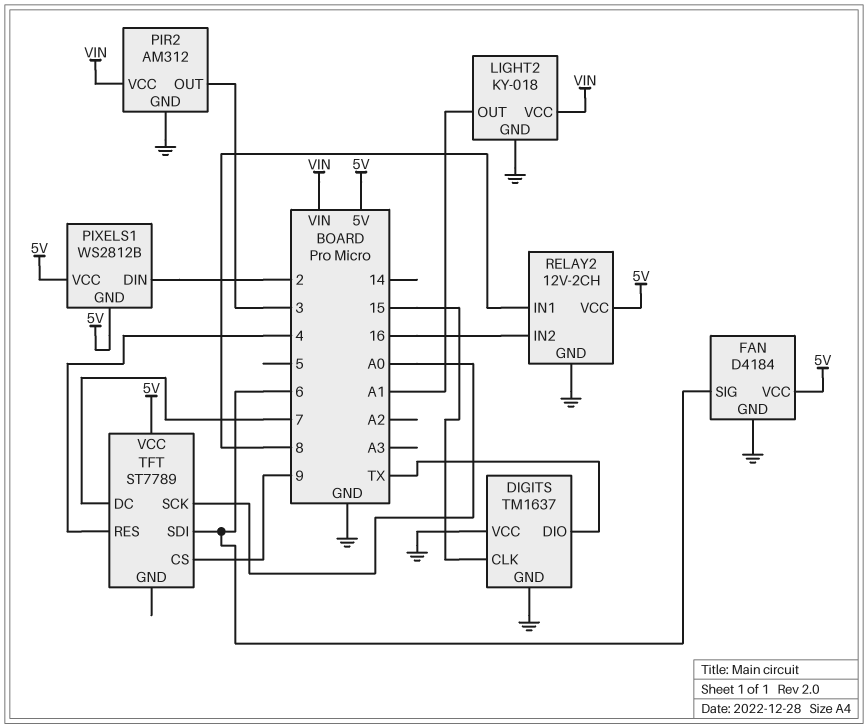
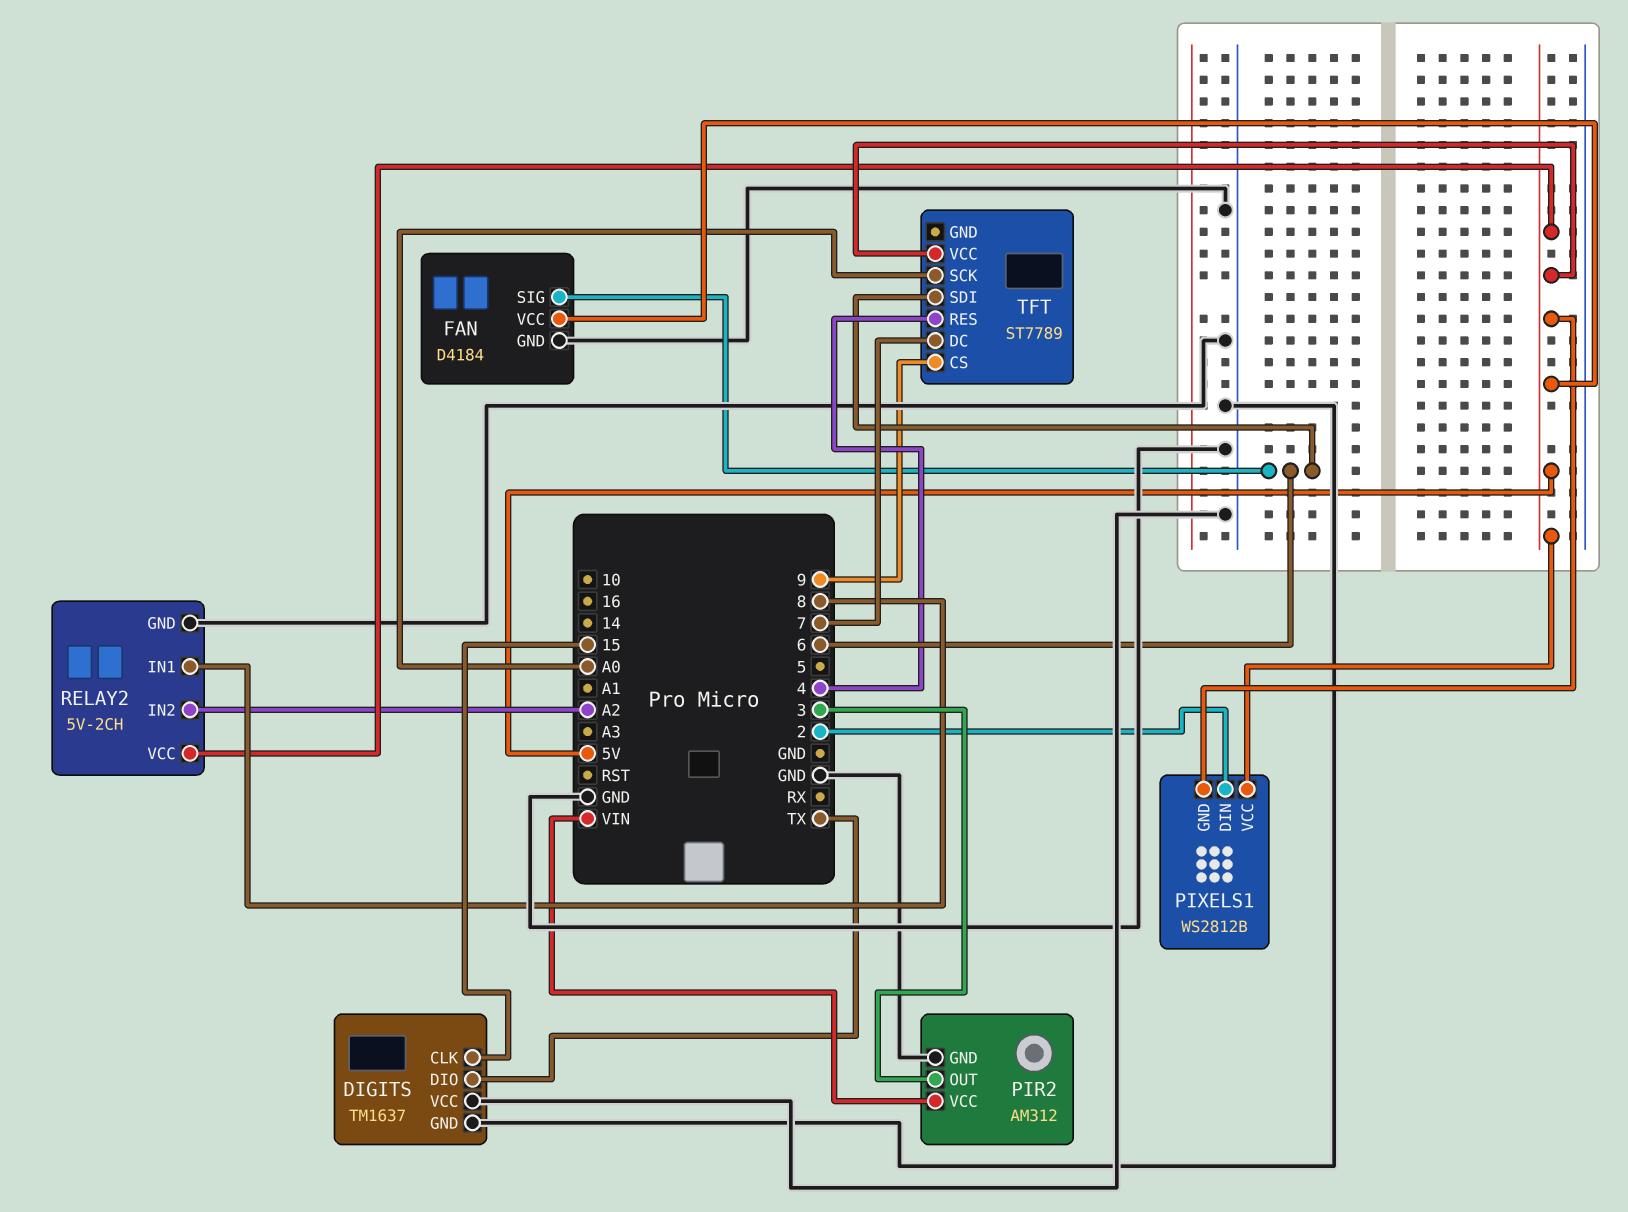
LIGHT2: KY-018 -> none
LIGHT2 pin GND: GND -> none
LIGHT2 pin OUT: A1 -> none
LIGHT2 pin VCC: VIN -> none
RELAY2: 12V-2CH -> 5V-2CH
RELAY2 pin IN2: 16 -> A2

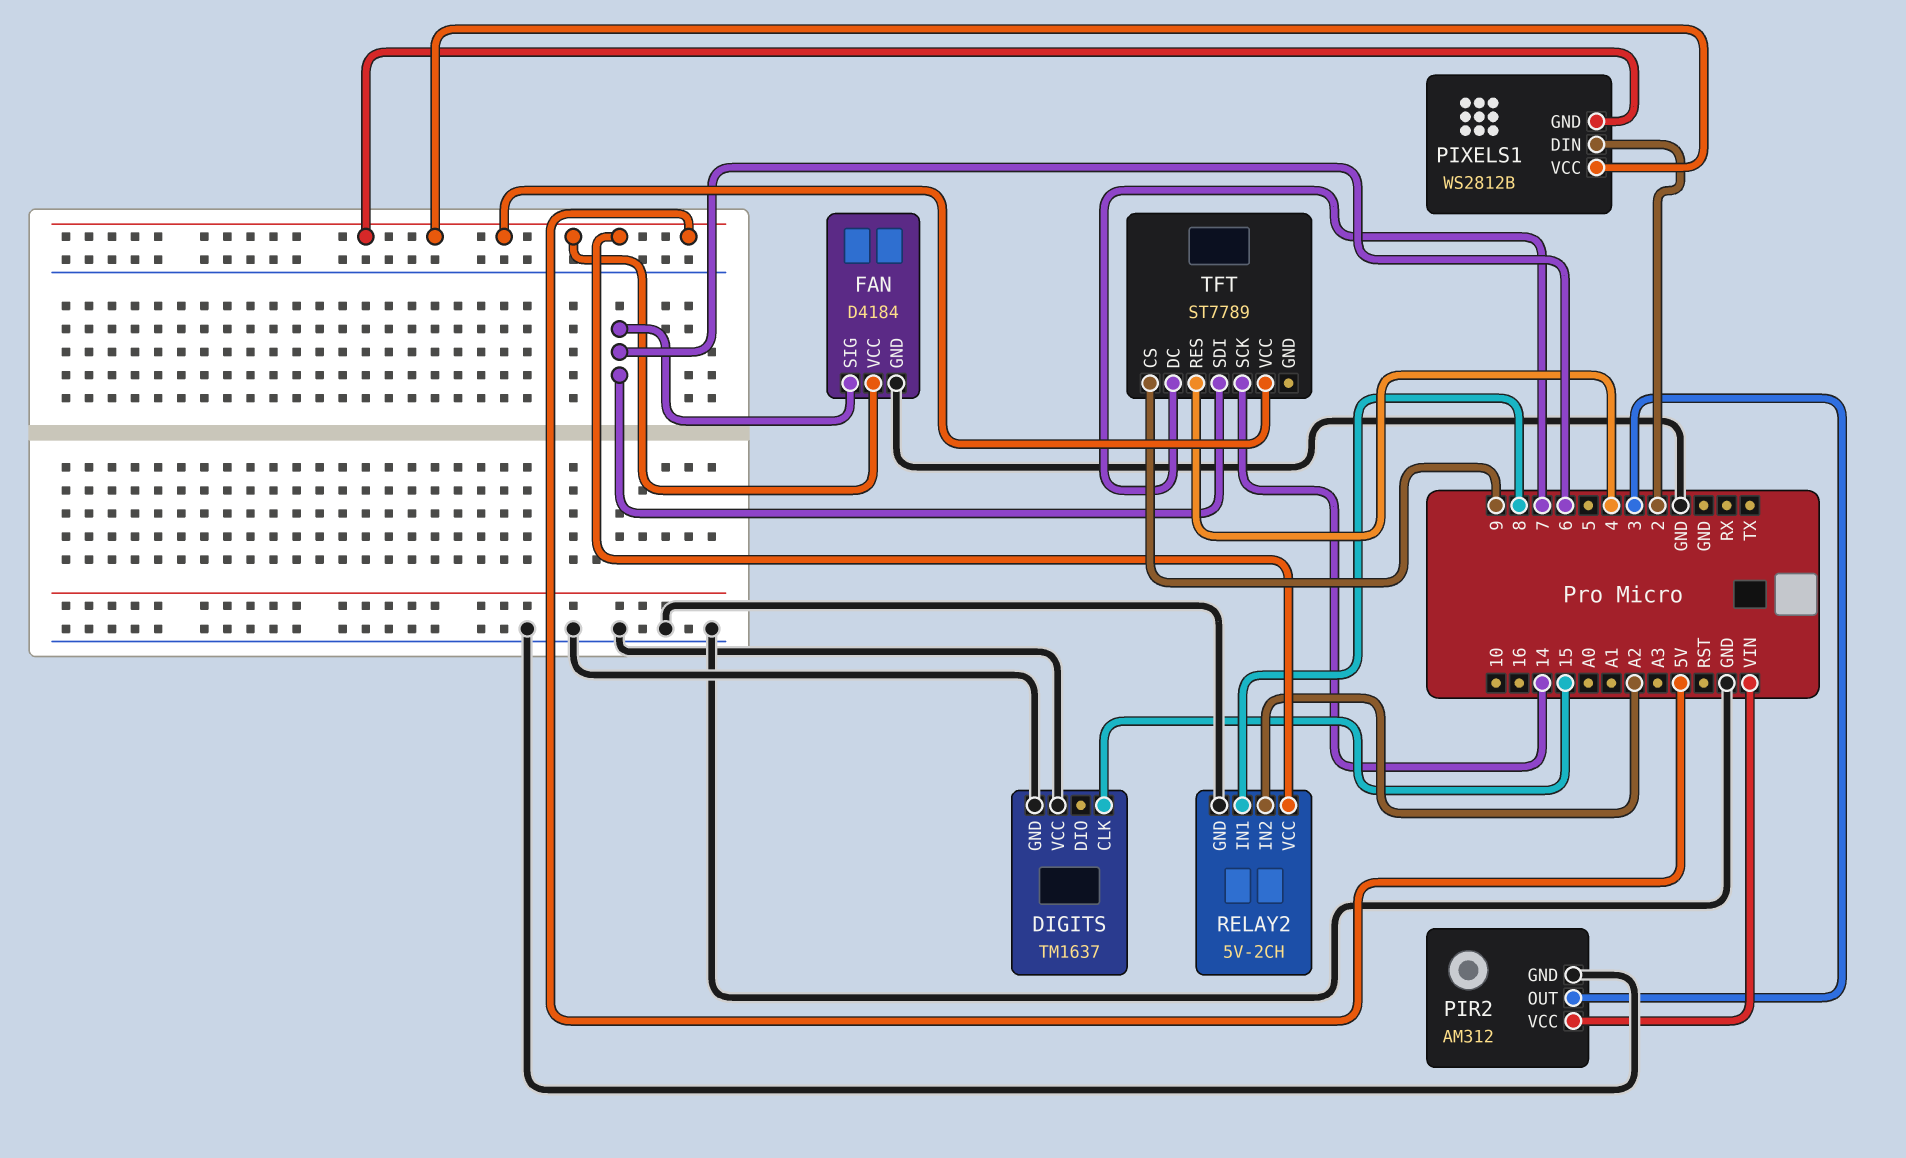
DIGITS pin DIO: TX -> none
TFT pin SCK: A0 -> 14

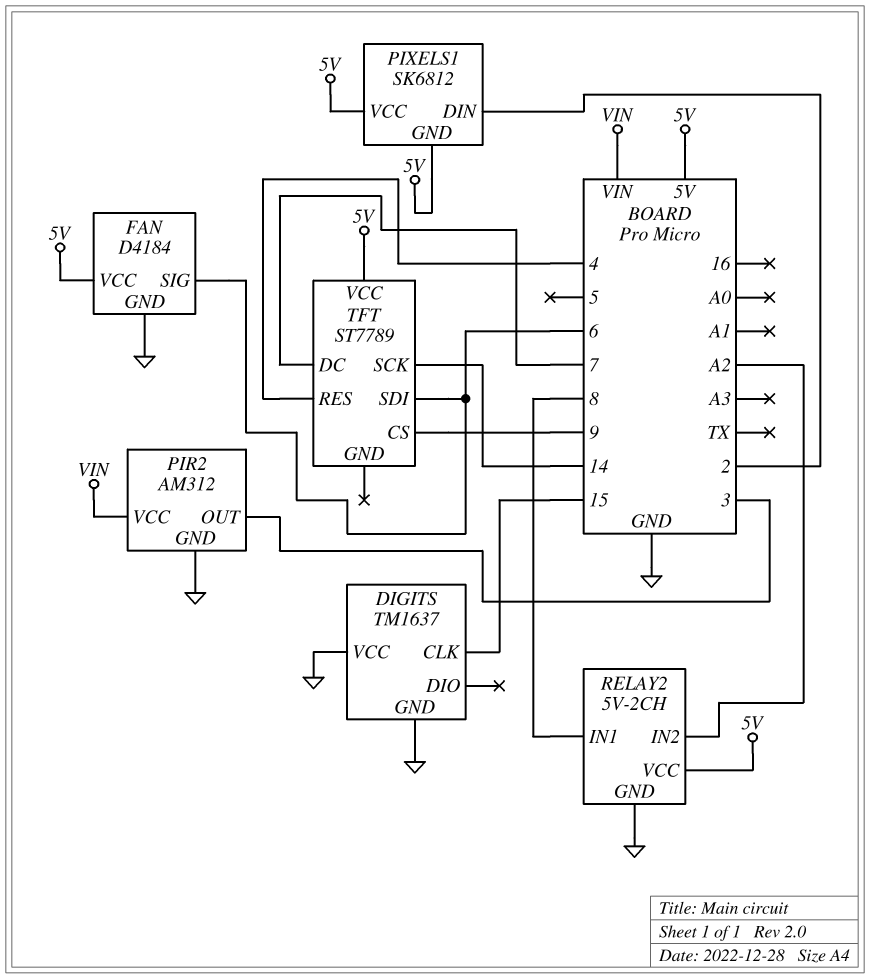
PIXELS1: WS2812B -> SK6812

